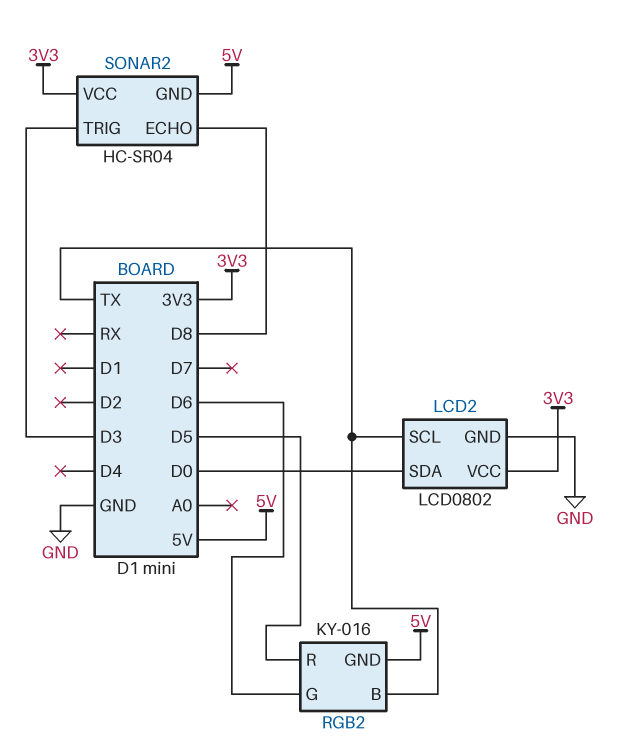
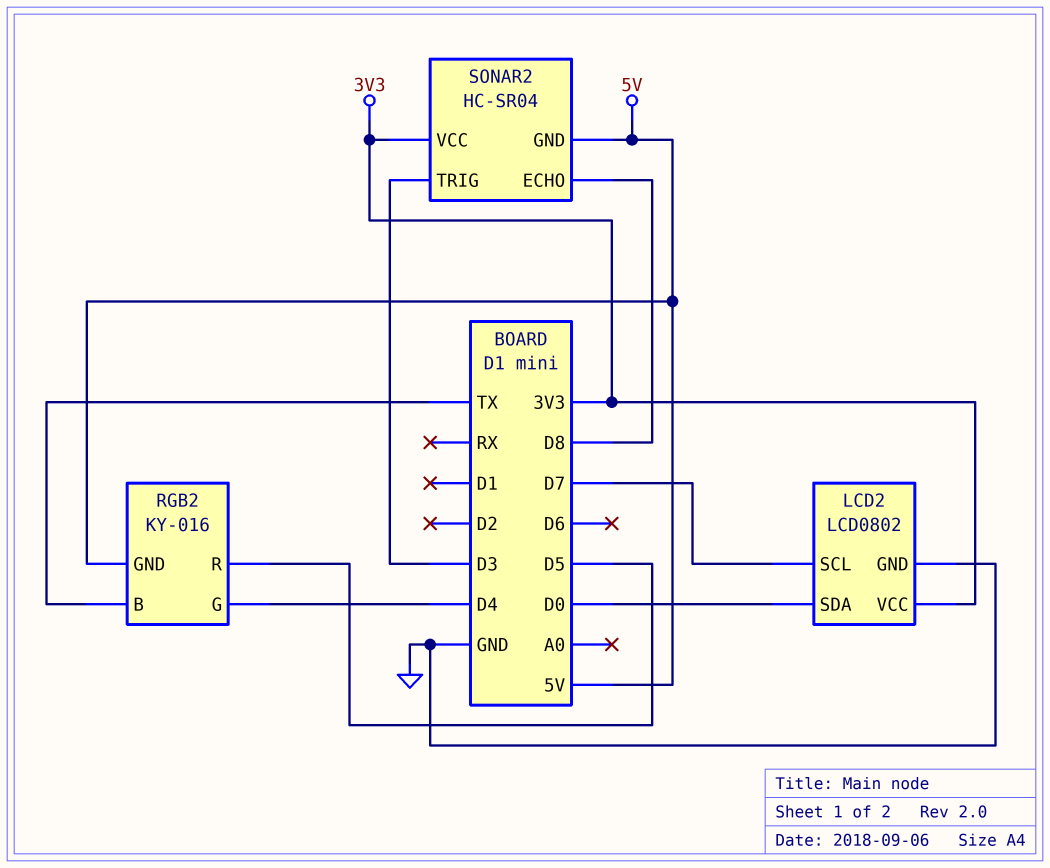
LCD2 pin SCL: TX -> D7
RGB2 pin G: D6 -> D4

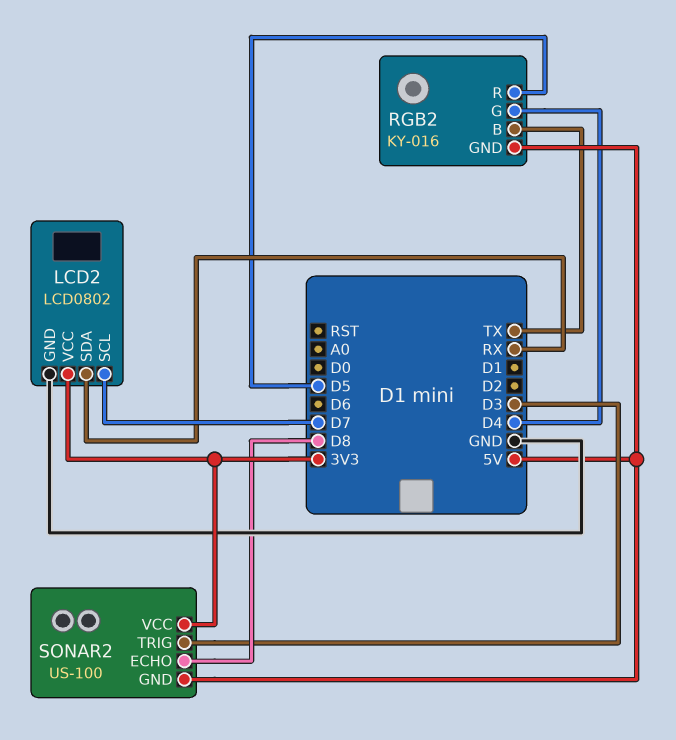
LCD2 pin SDA: D0 -> RX
SONAR2: HC-SR04 -> US-100

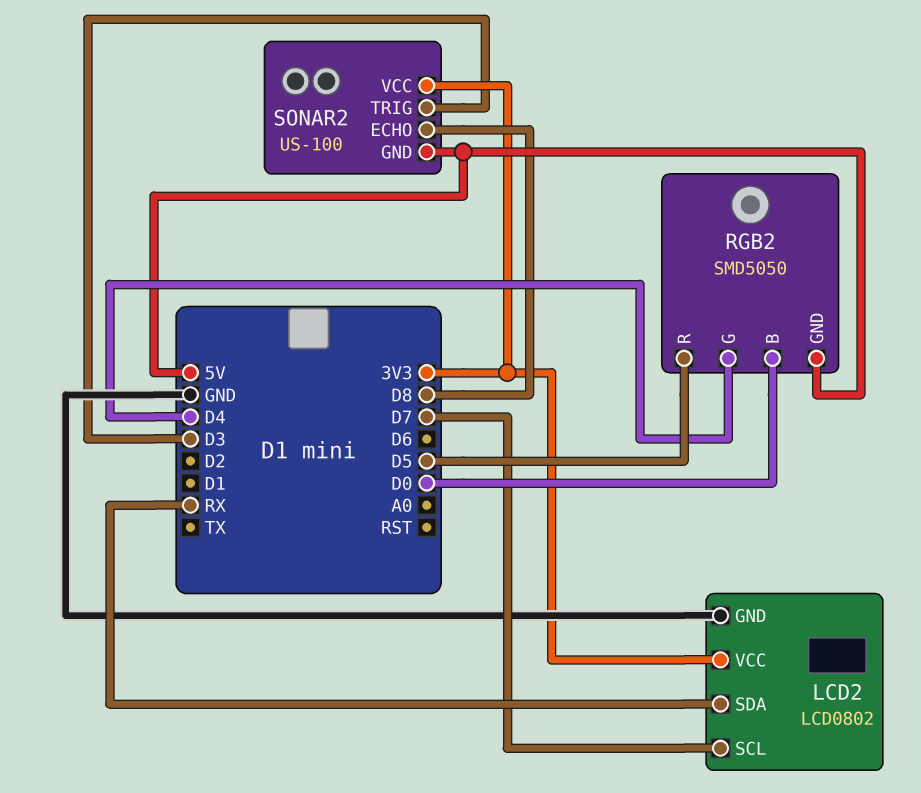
RGB2: KY-016 -> SMD5050
RGB2 pin B: TX -> D0

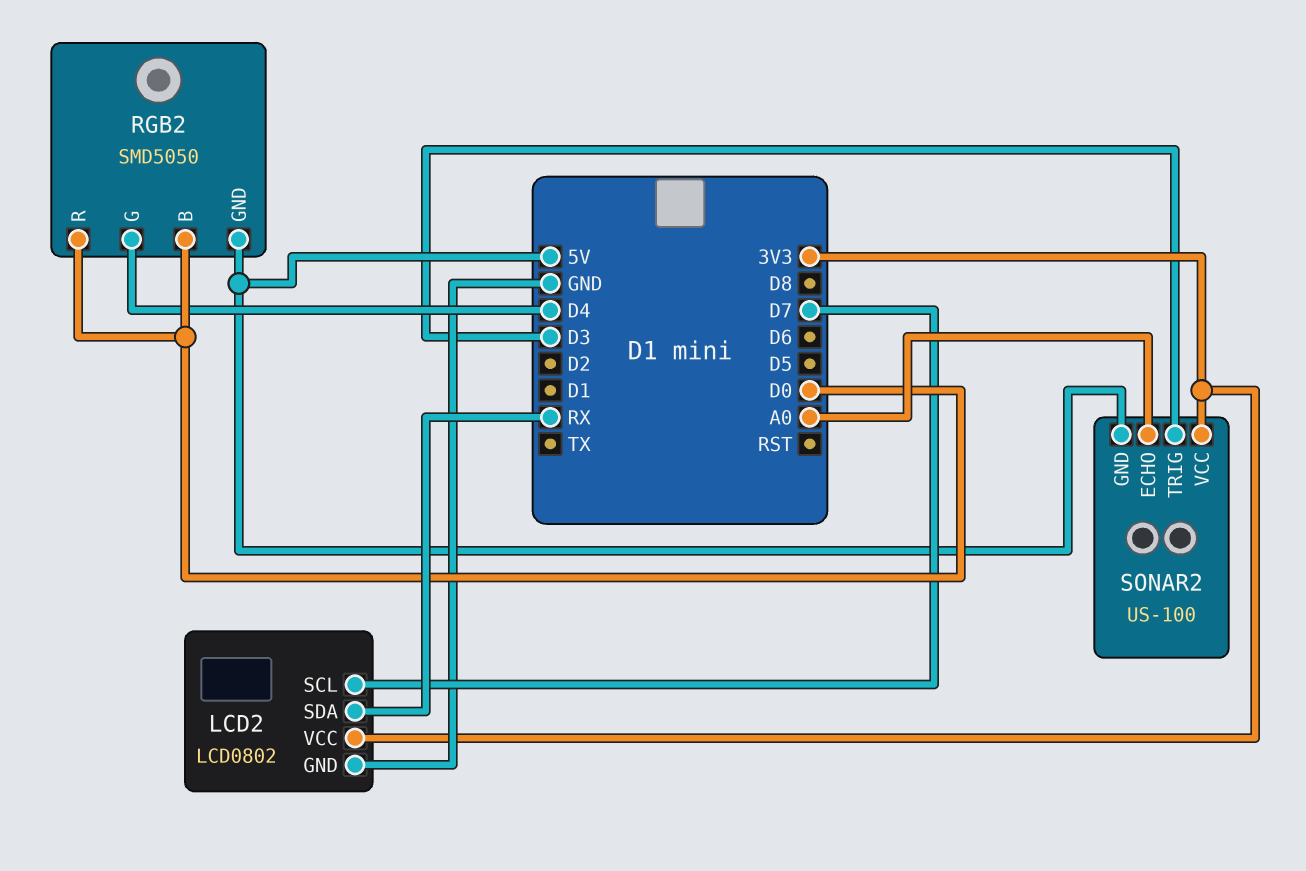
RGB2 pin R: D5 -> D0
SONAR2 pin ECHO: D8 -> A0

